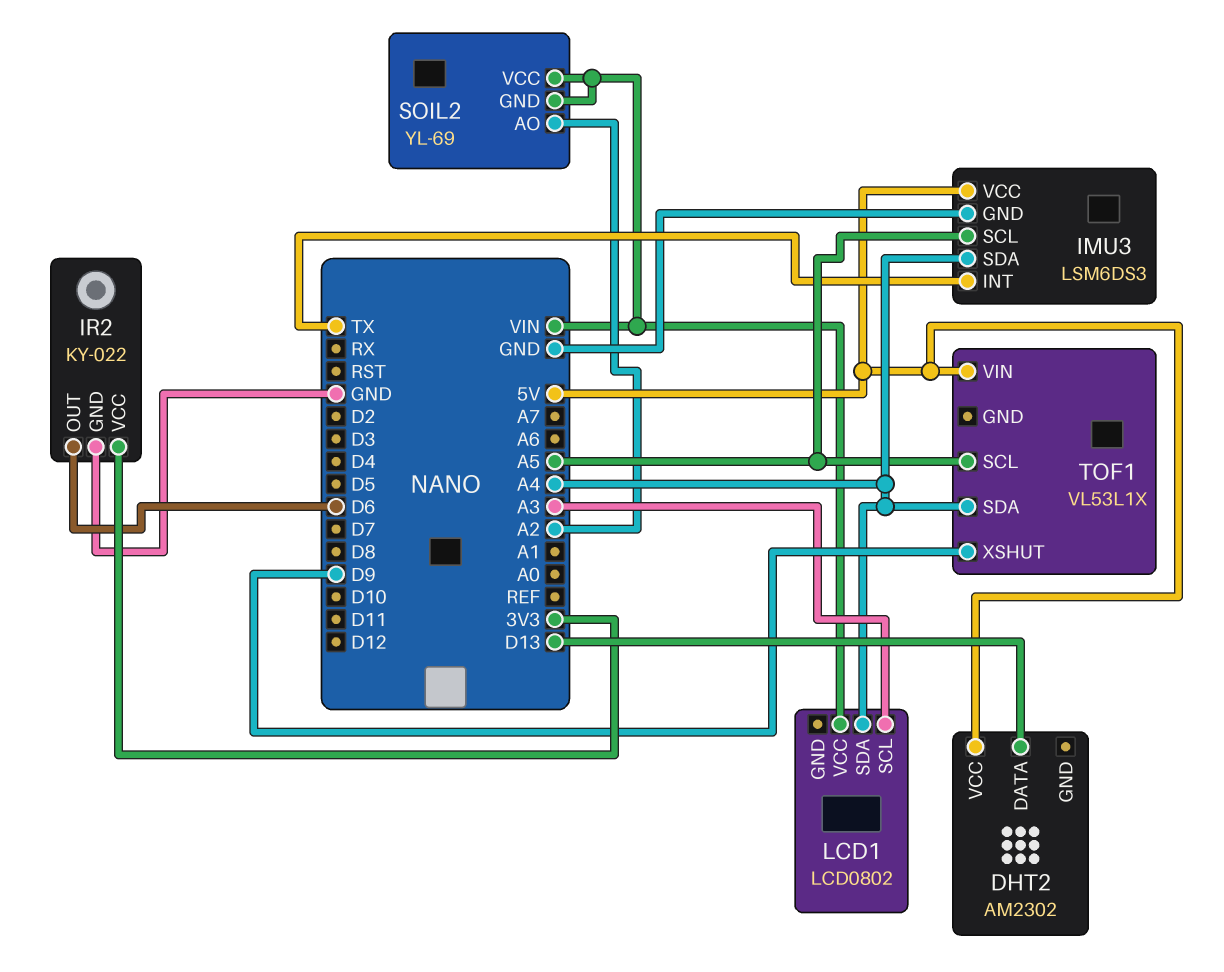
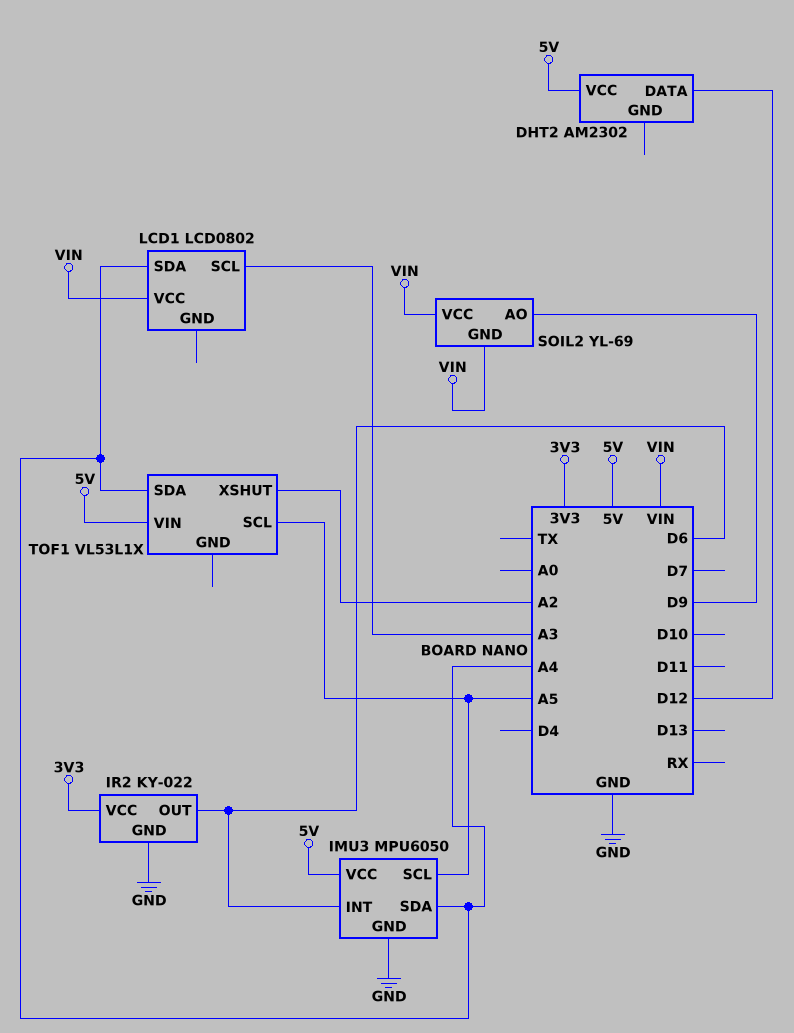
DHT2 pin DATA: D13 -> D12
IMU3: LSM6DS3 -> MPU6050
IMU3 pin INT: TX -> D6
SOIL2 pin AO: A2 -> D9
TOF1 pin XSHUT: D9 -> A2

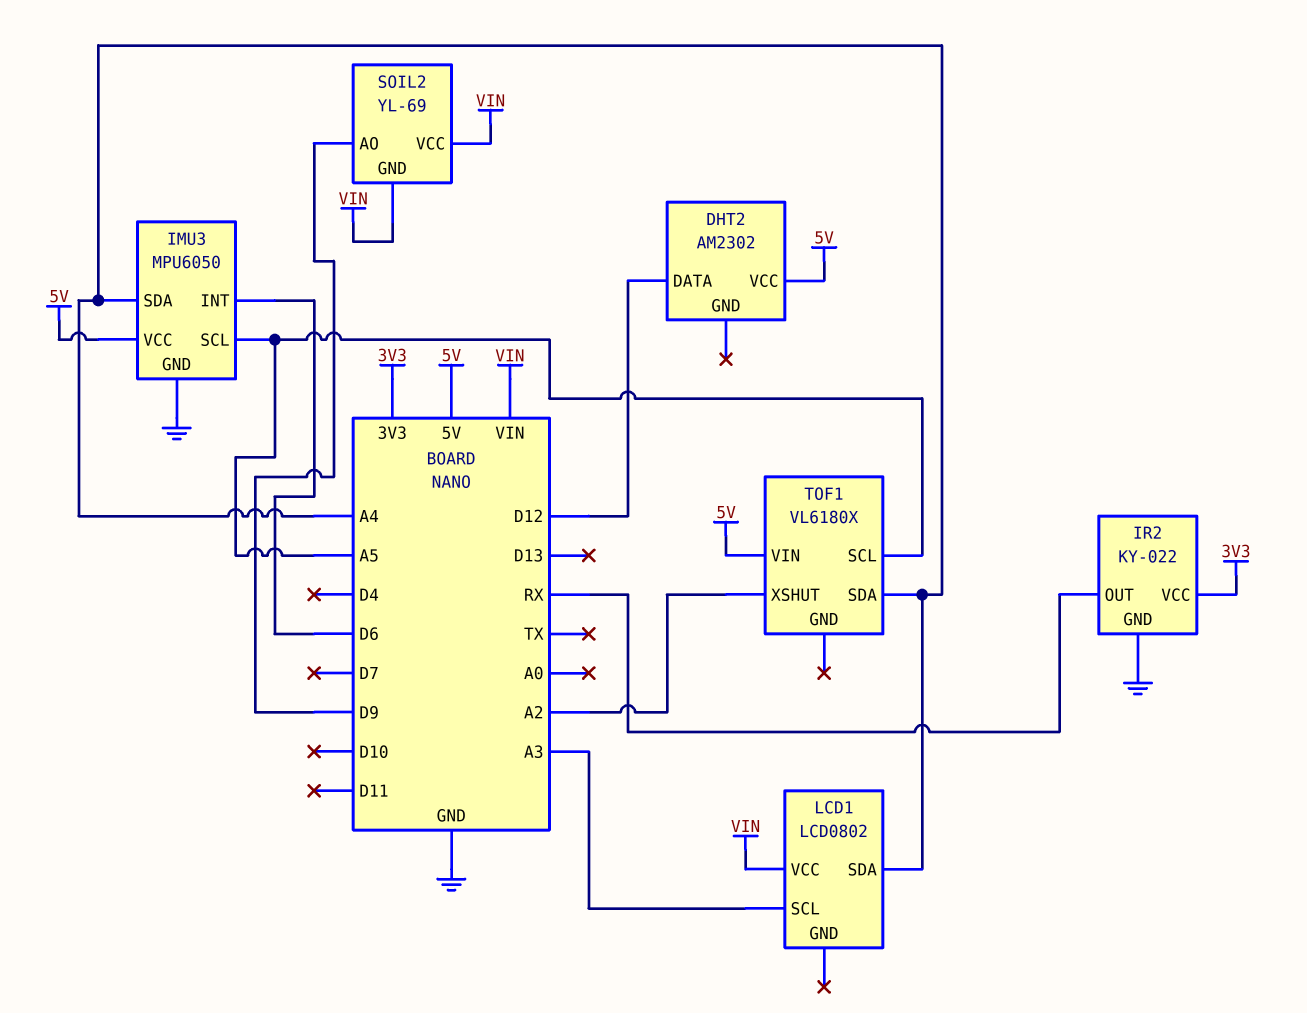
IR2 pin OUT: D6 -> RX
TOF1: VL53L1X -> VL6180X

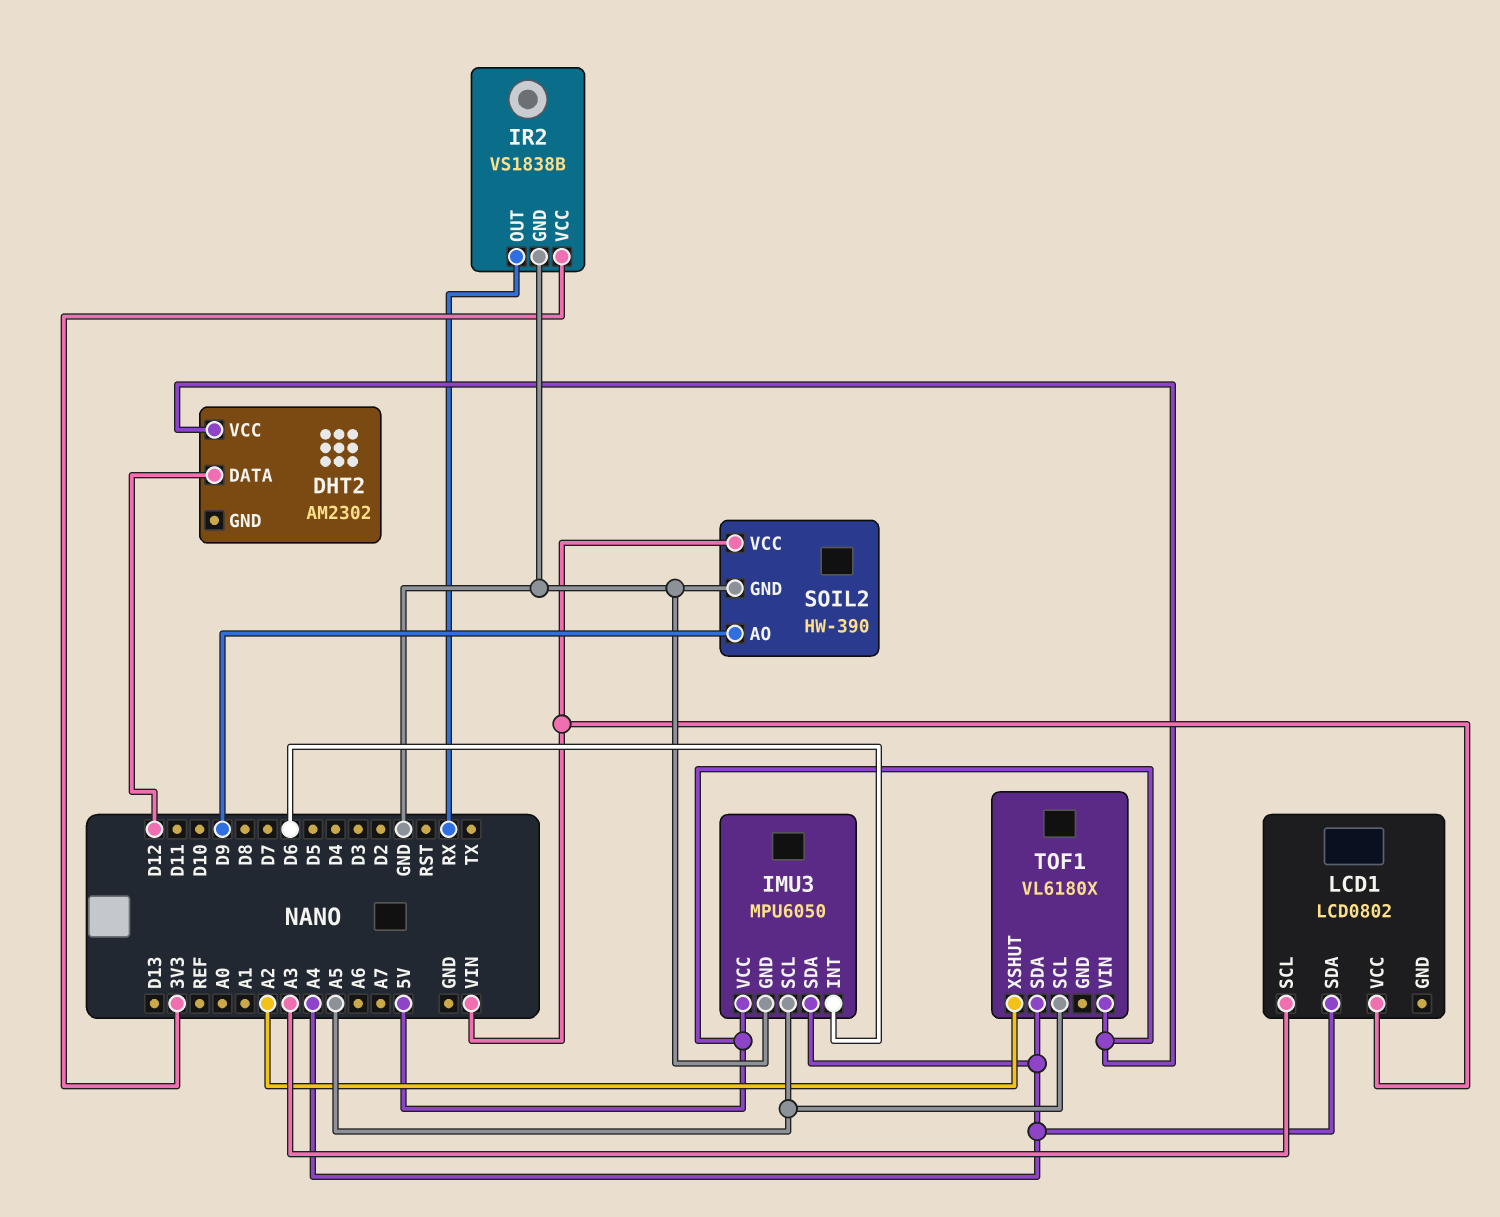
IR2: KY-022 -> VS1838B
SOIL2: YL-69 -> HW-390
SOIL2 pin GND: VIN -> GND

